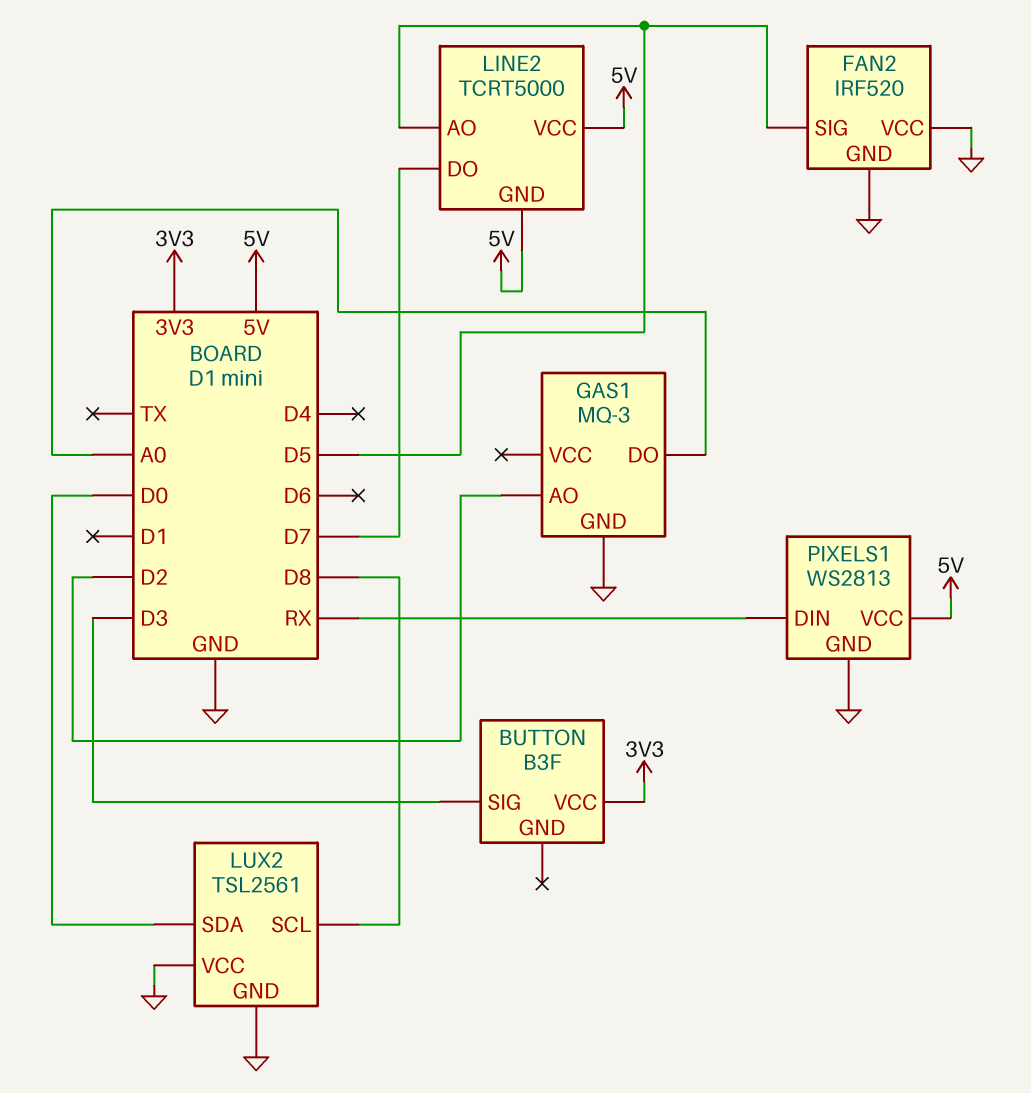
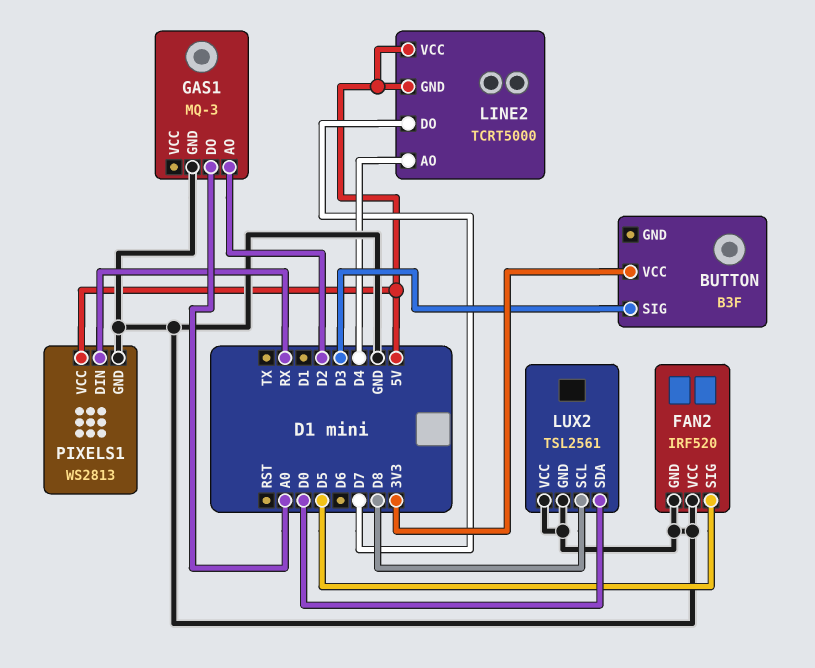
LINE2 pin AO: D5 -> D4

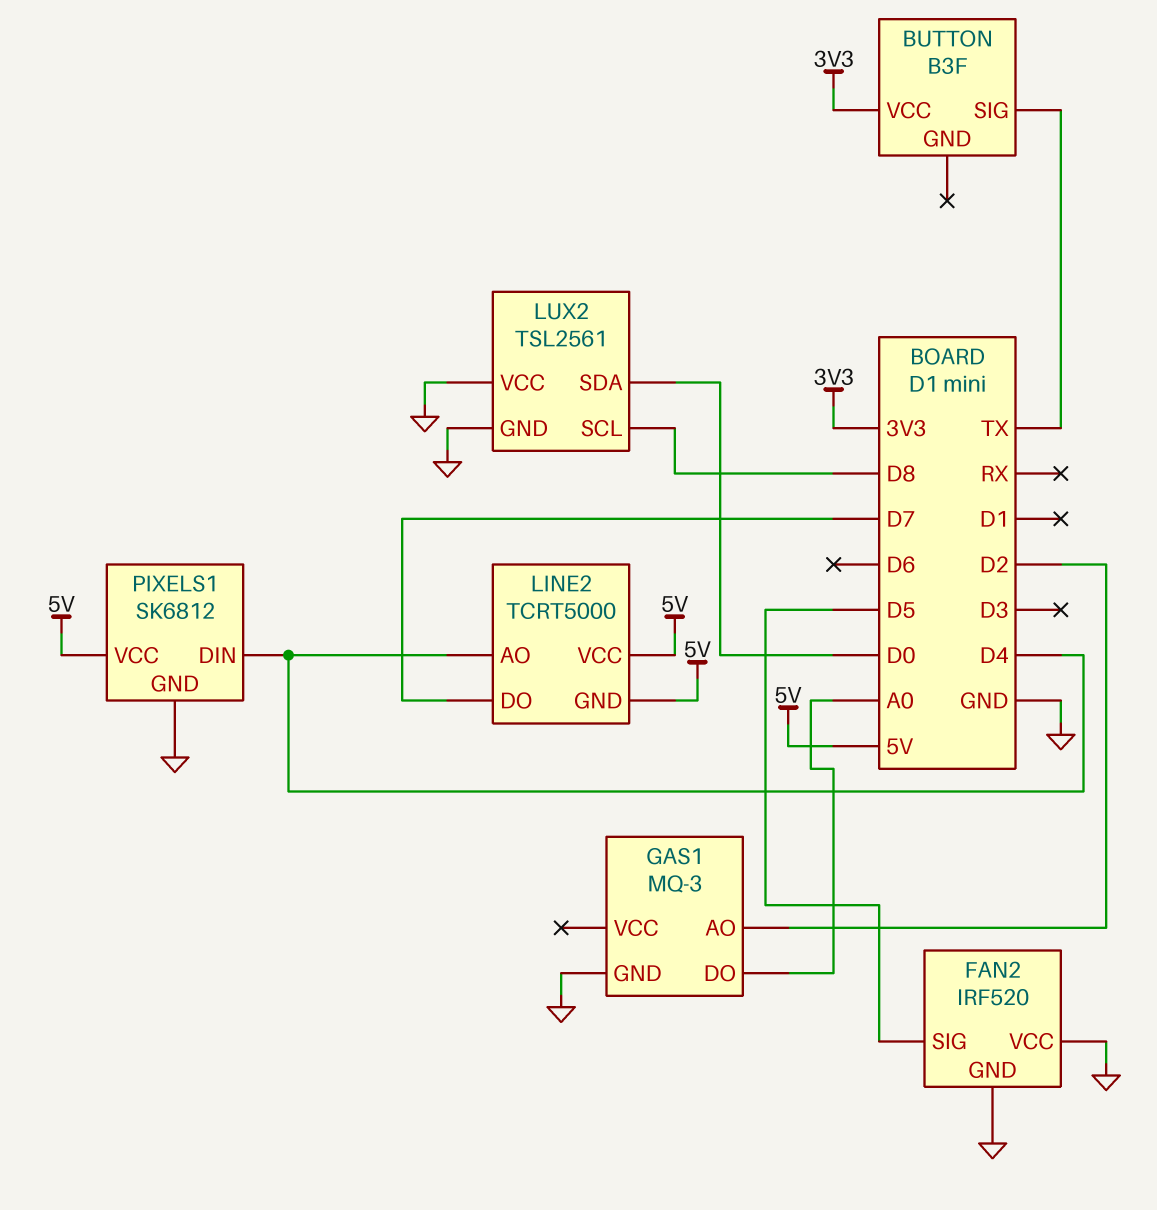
BUTTON pin SIG: D3 -> TX
PIXELS1: WS2813 -> SK6812
PIXELS1 pin DIN: RX -> D4

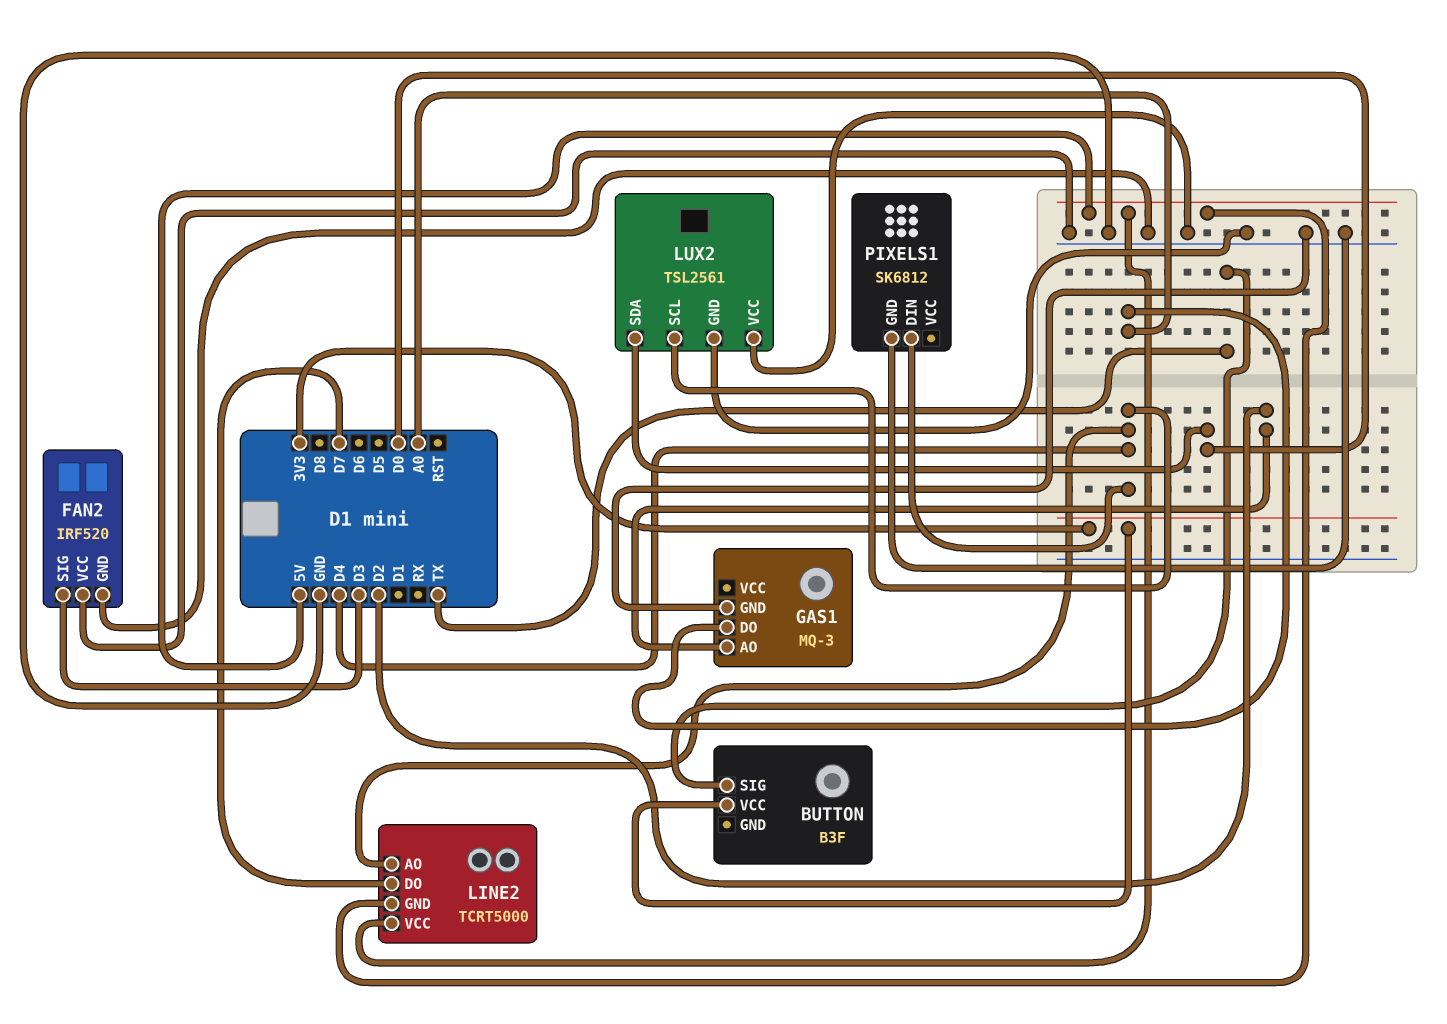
FAN2 pin SIG: D5 -> D3
LUX2 pin SCL: D8 -> D4
PIXELS1 pin VCC: 5V -> none

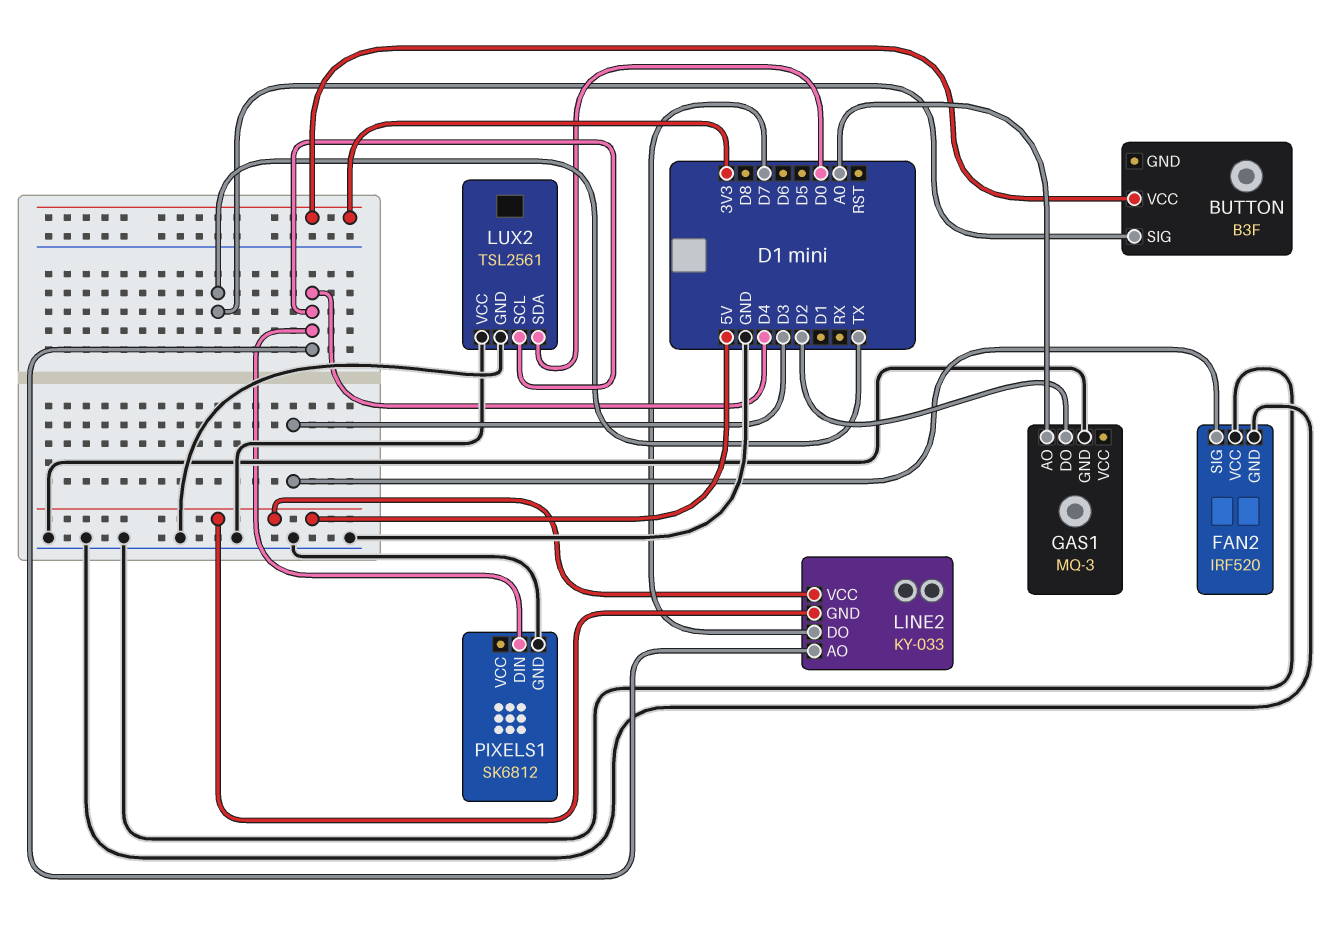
GAS1 pin AO: D2 -> A0
GAS1 pin DO: A0 -> D2
LINE2: TCRT5000 -> KY-033

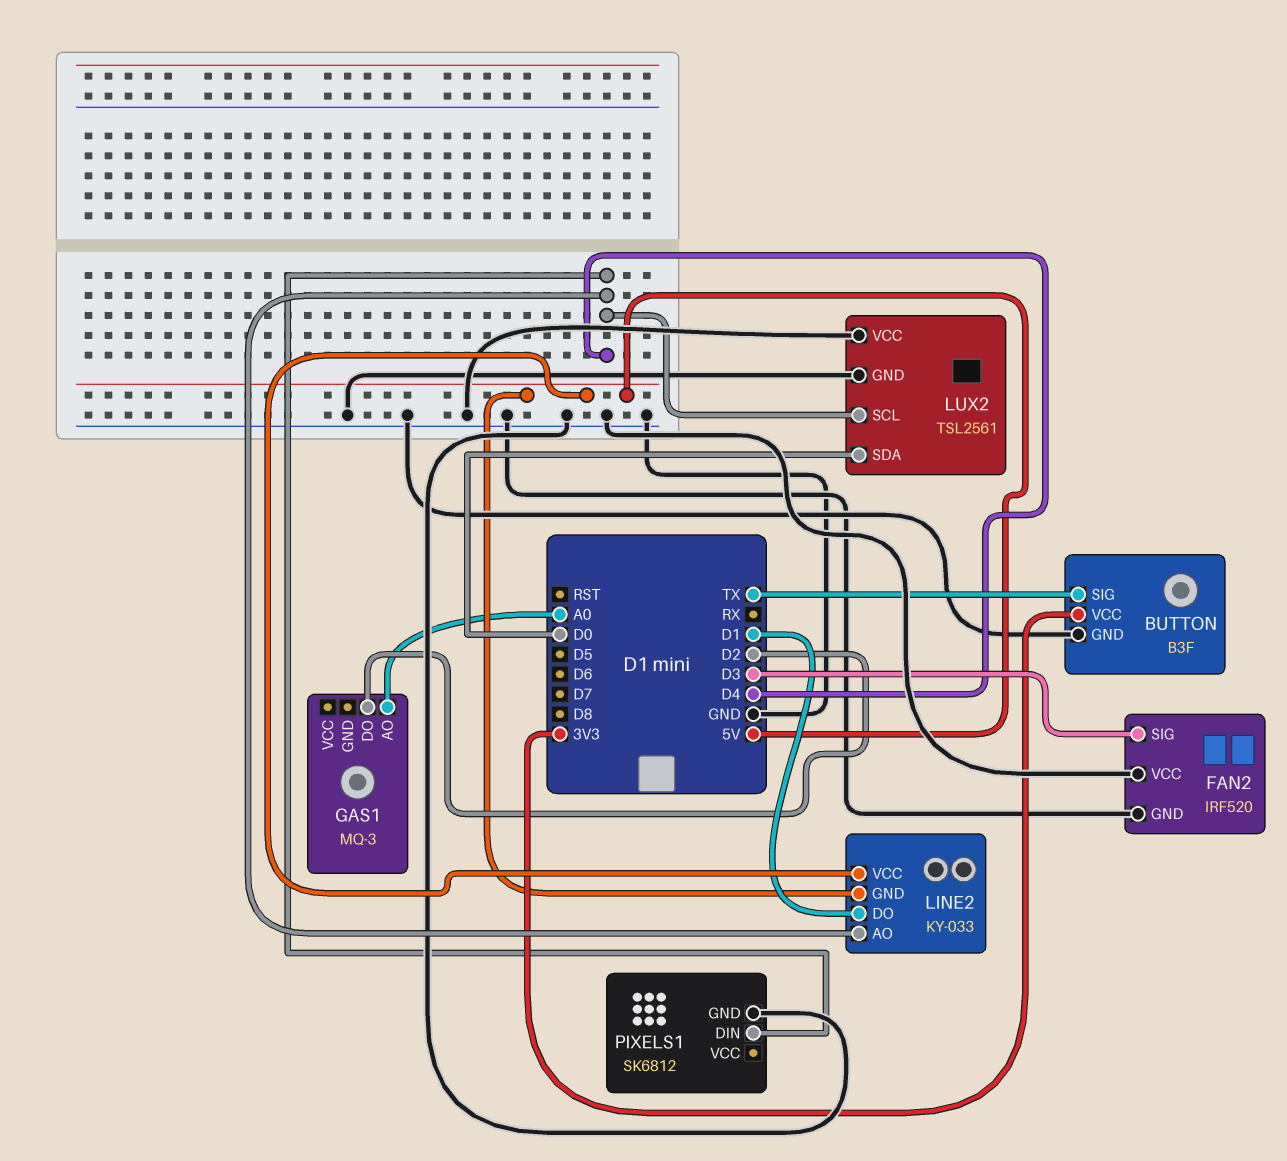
BUTTON pin GND: none -> GND
GAS1 pin GND: GND -> none
LINE2 pin DO: D7 -> D1

